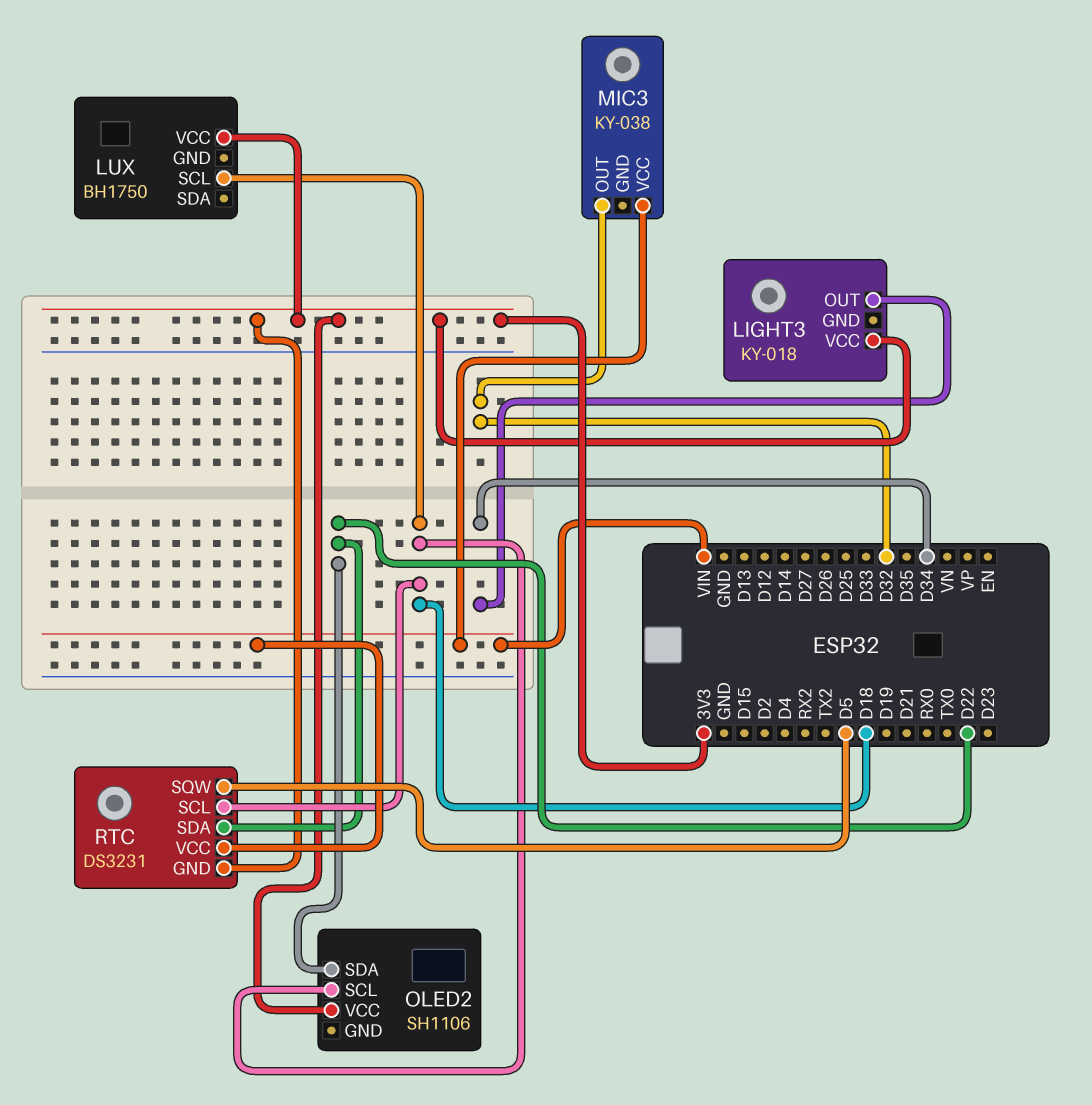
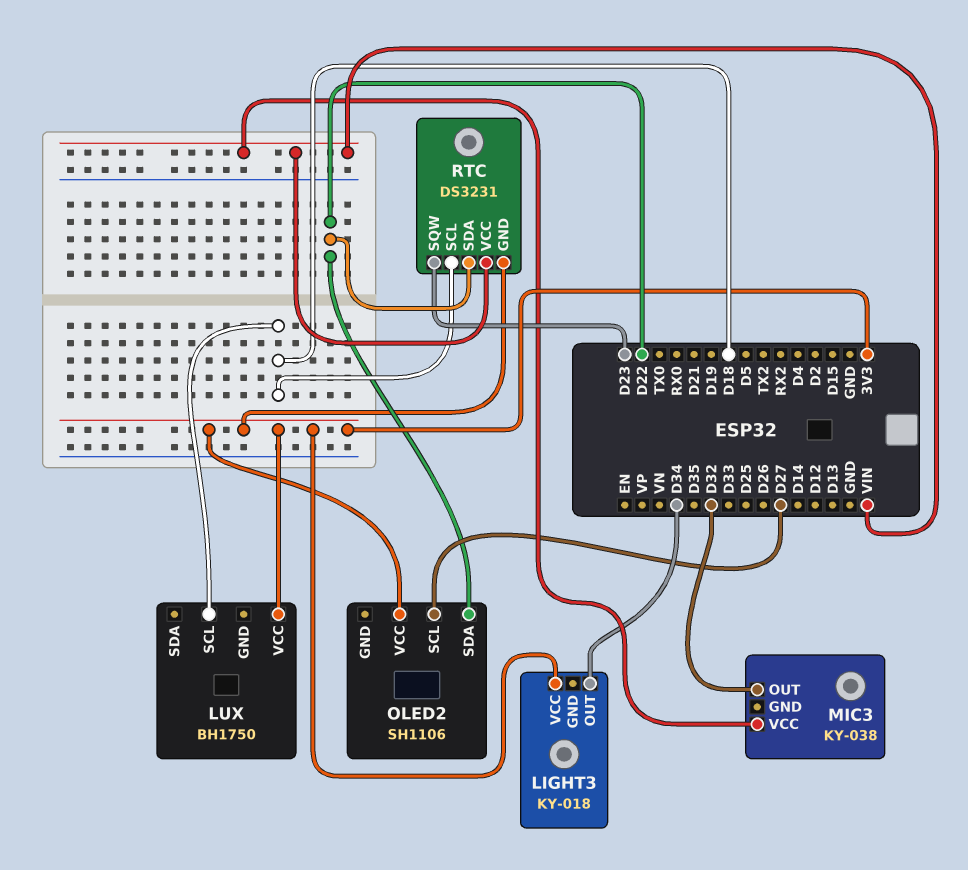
OLED2 pin SCL: D18 -> D27
RTC pin SQW: D5 -> D23

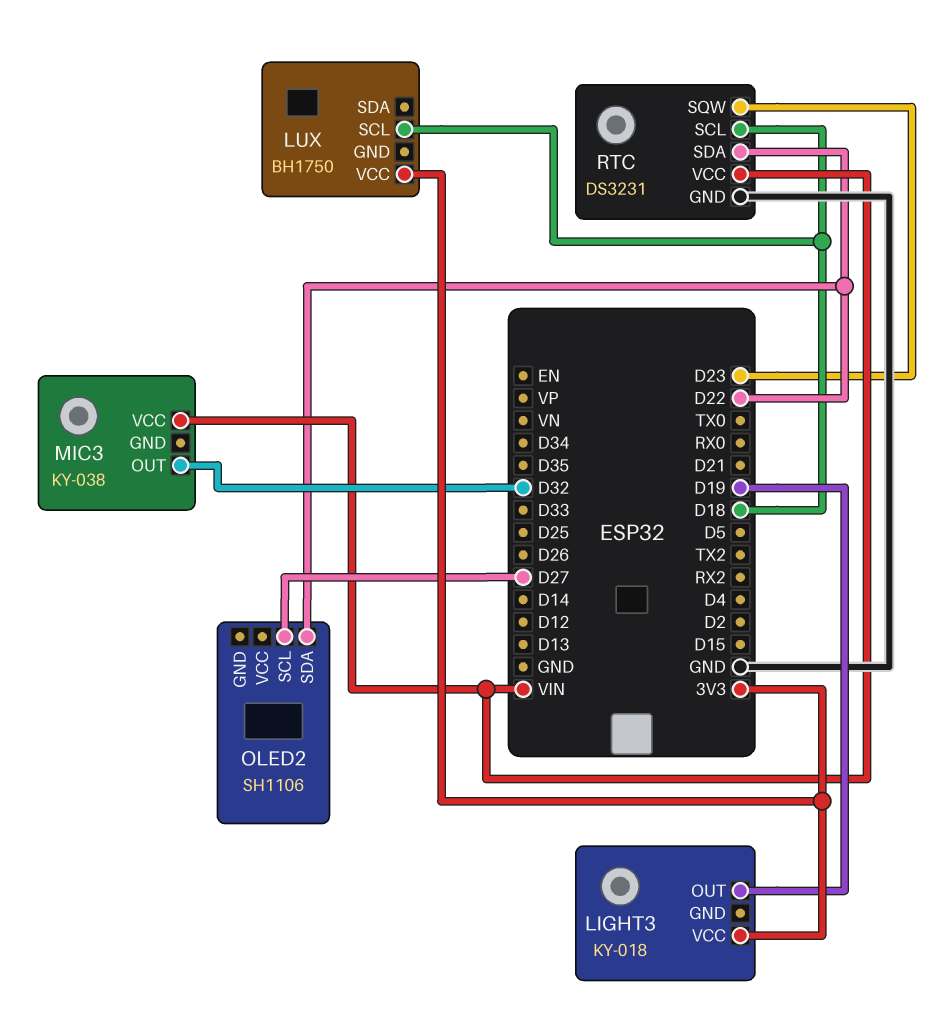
LIGHT3 pin OUT: D34 -> D19
OLED2 pin VCC: 3V3 -> none
RTC pin GND: 3V3 -> GND

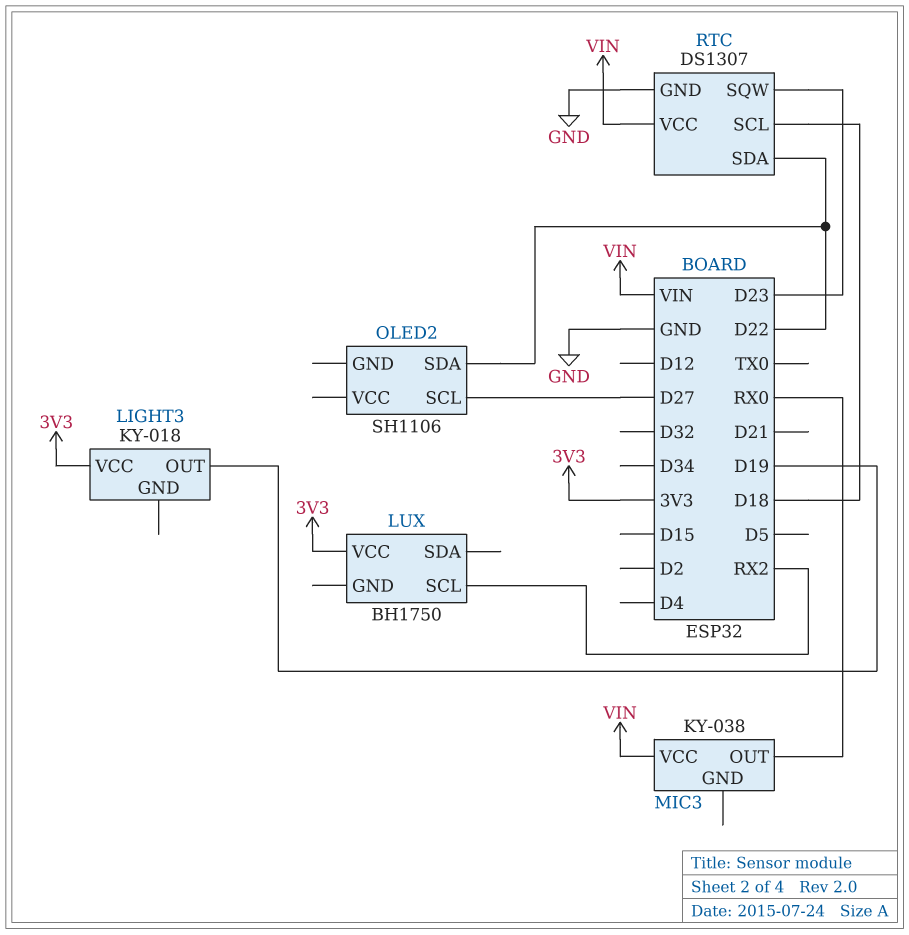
LUX pin SCL: D18 -> RX2
MIC3 pin OUT: D32 -> RX0
RTC: DS3231 -> DS1307

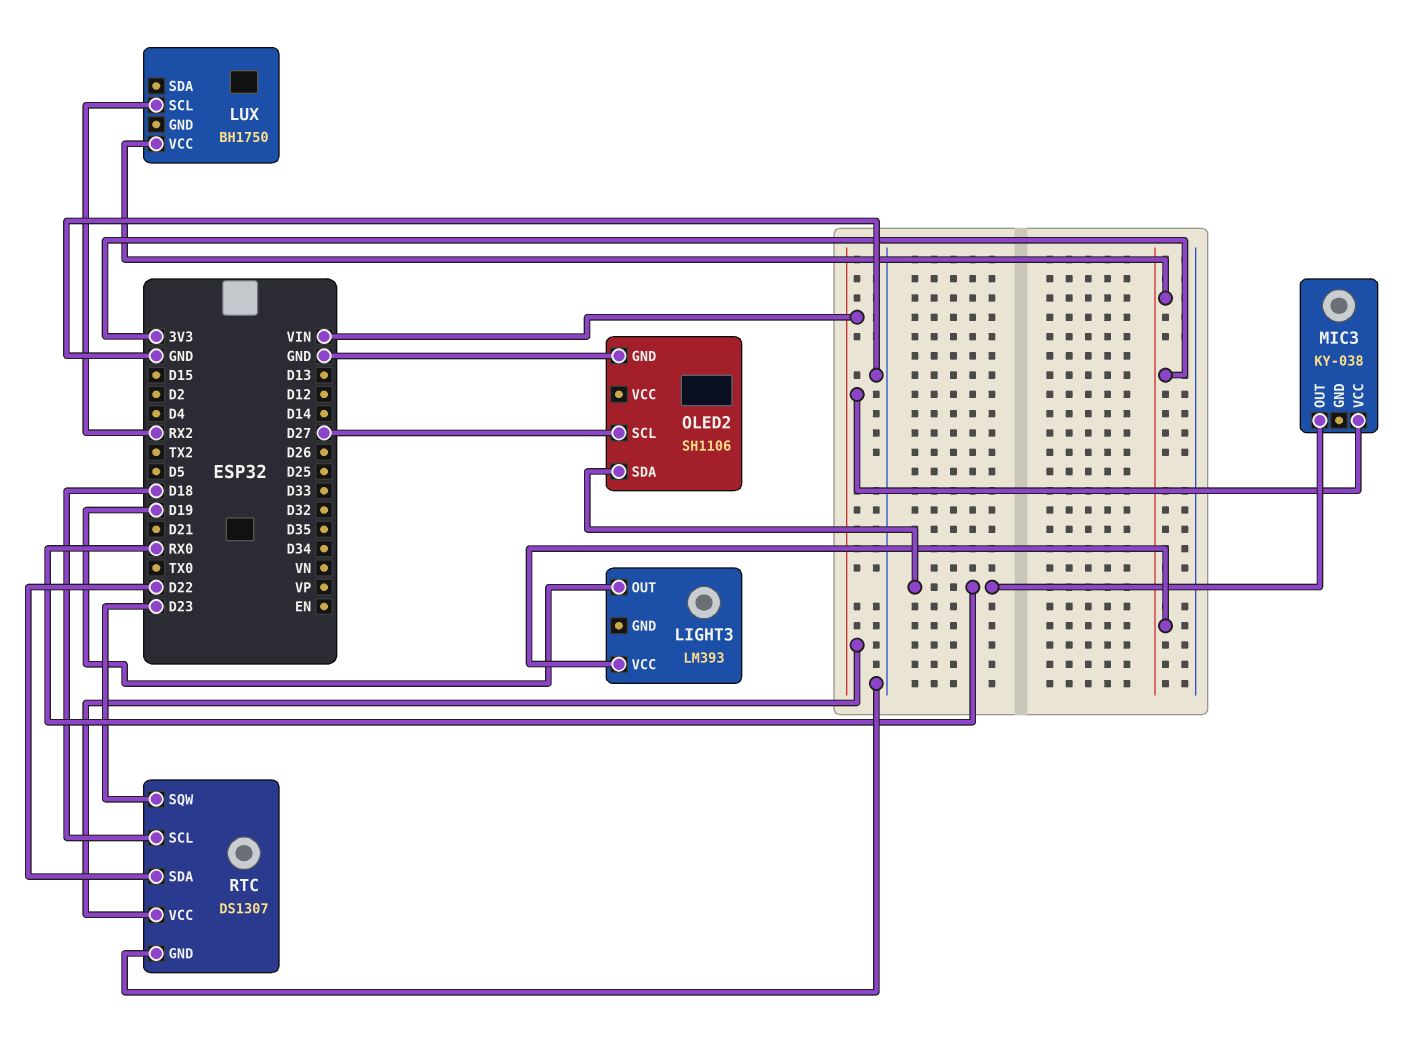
LIGHT3: KY-018 -> LM393
OLED2 pin GND: none -> GND
OLED2 pin SDA: D22 -> RX0

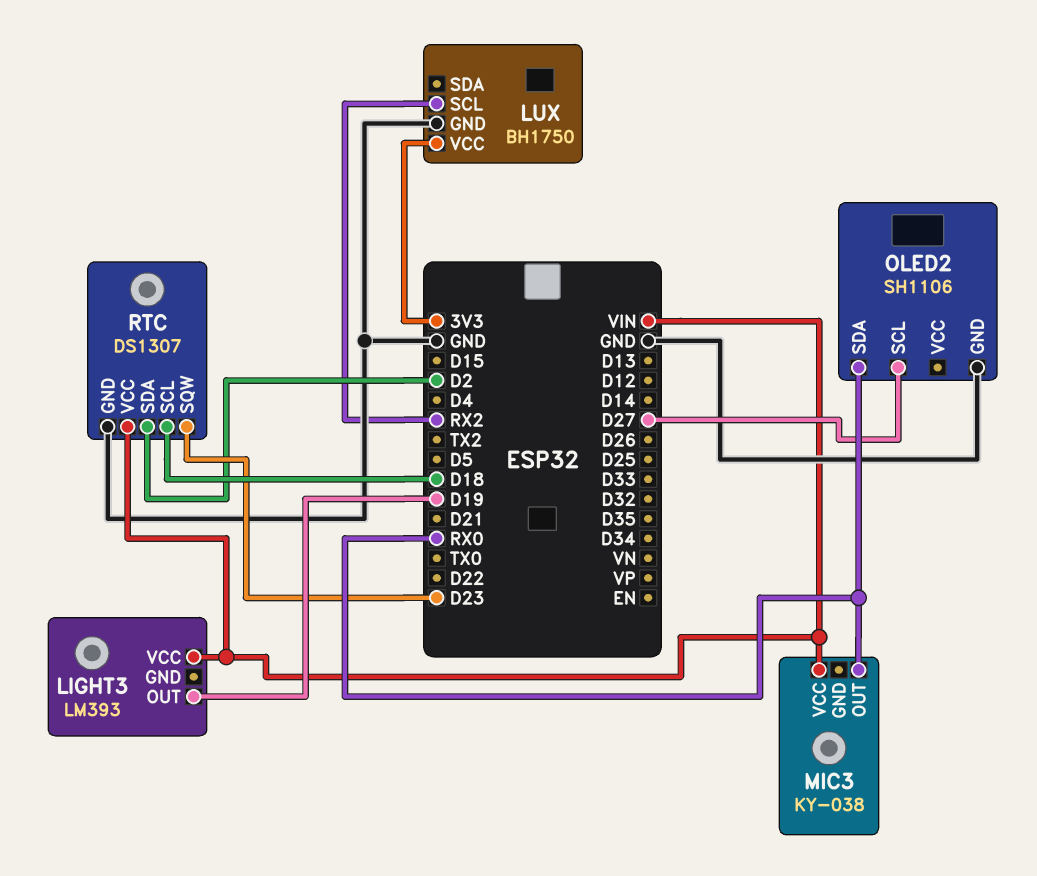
LIGHT3 pin VCC: 3V3 -> VIN
LUX pin GND: none -> GND
RTC pin SDA: D22 -> D2

